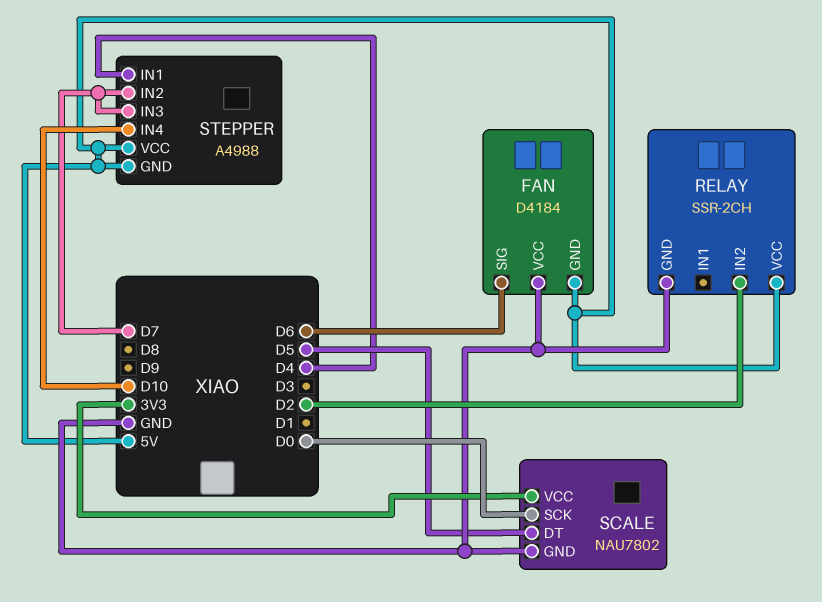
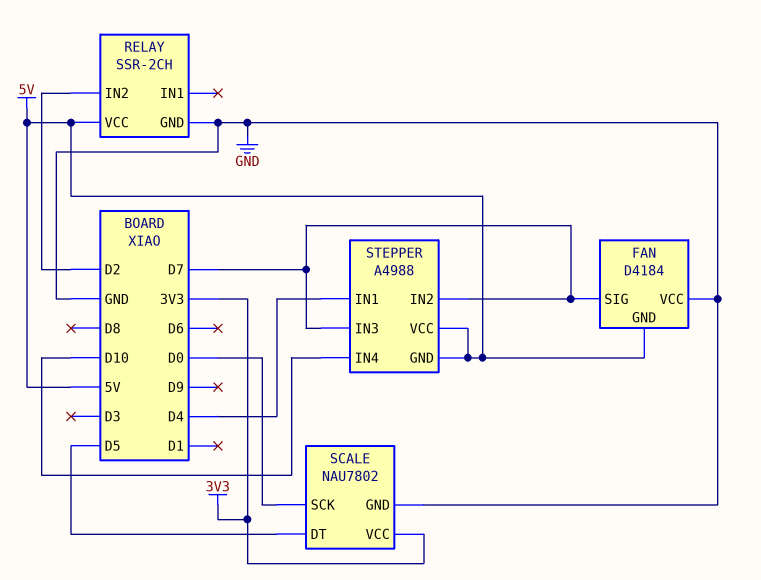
FAN pin SIG: D6 -> D7

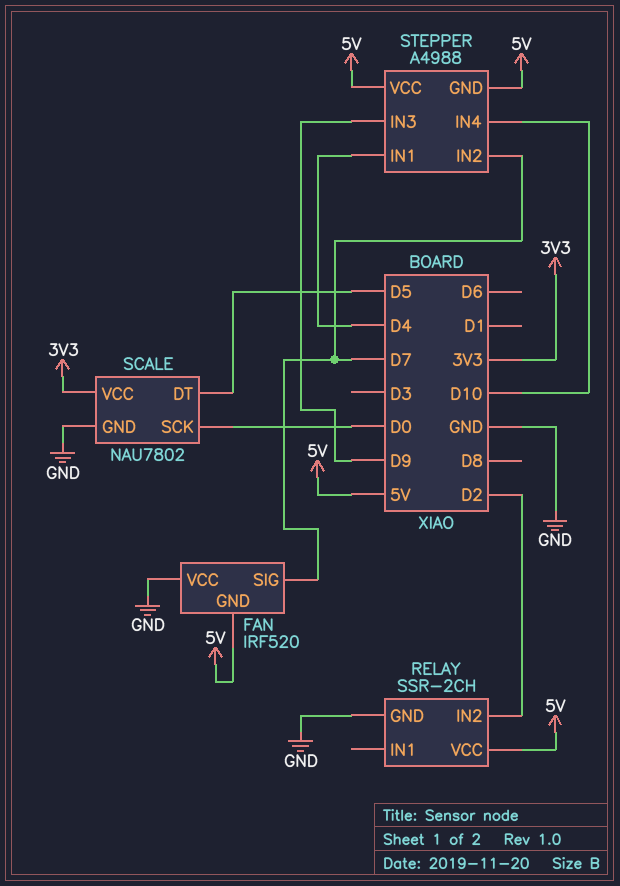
FAN: D4184 -> IRF520
STEPPER pin IN3: D7 -> D9

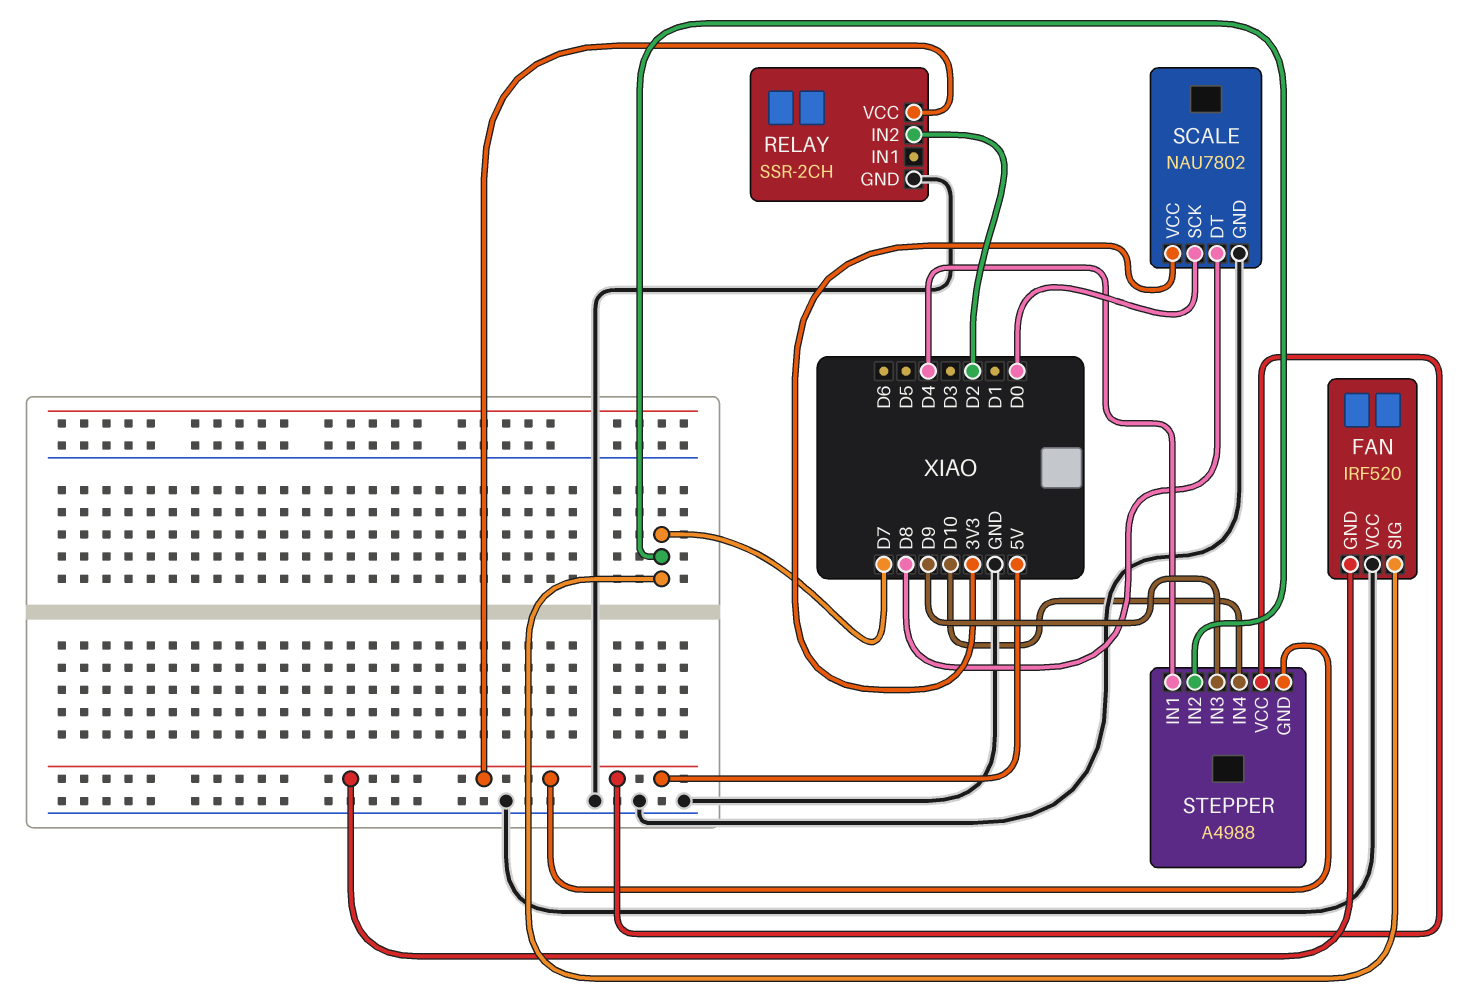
SCALE pin DT: D5 -> D8

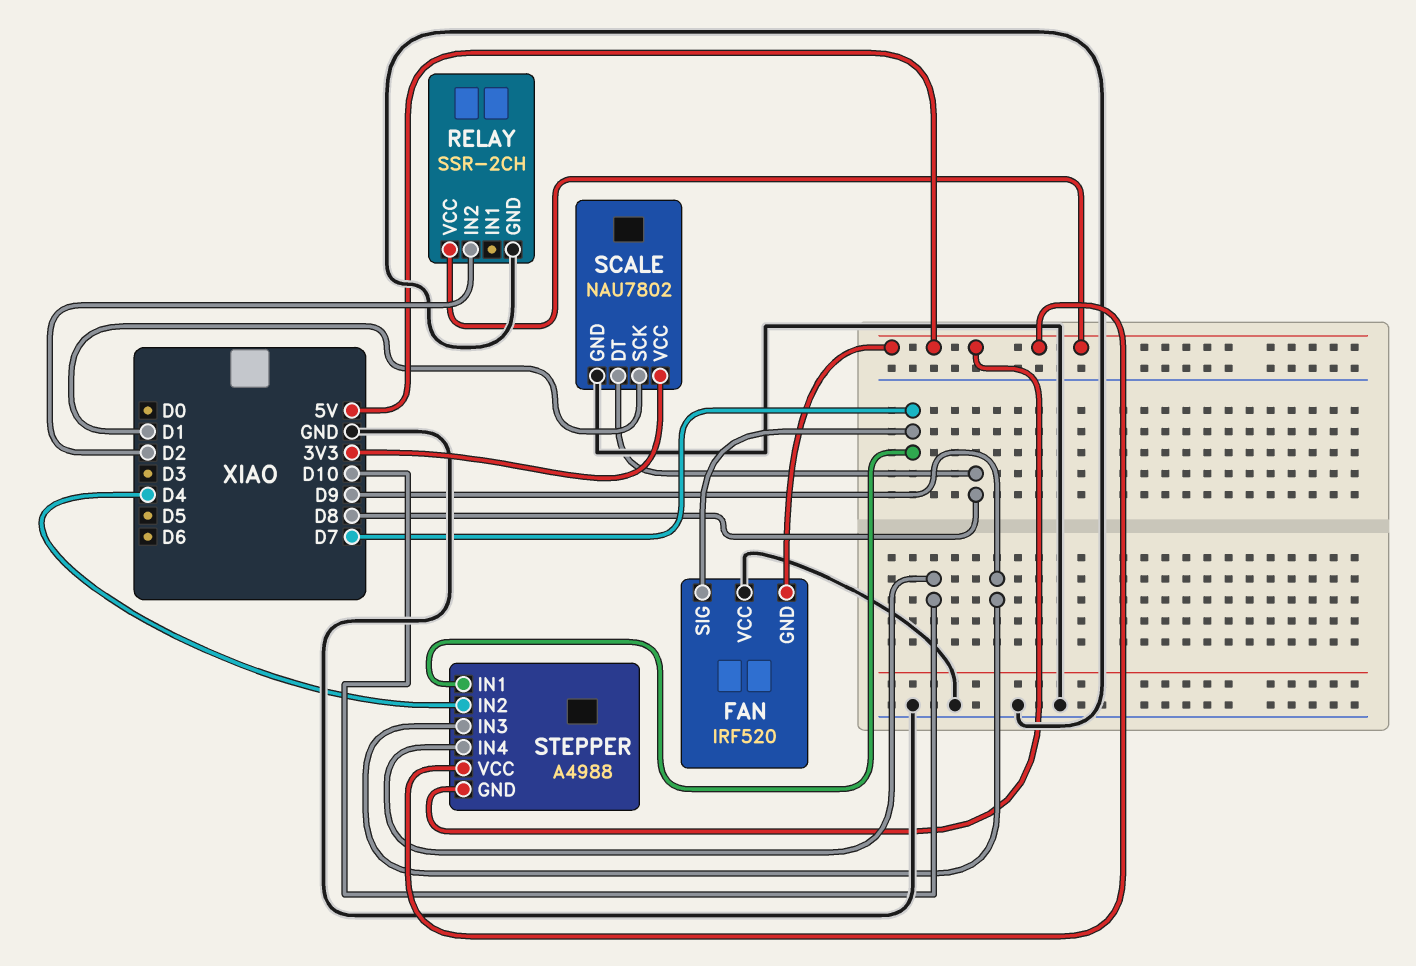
SCALE pin SCK: D0 -> D1
STEPPER pin IN1: D4 -> D7
STEPPER pin IN2: D7 -> D4

